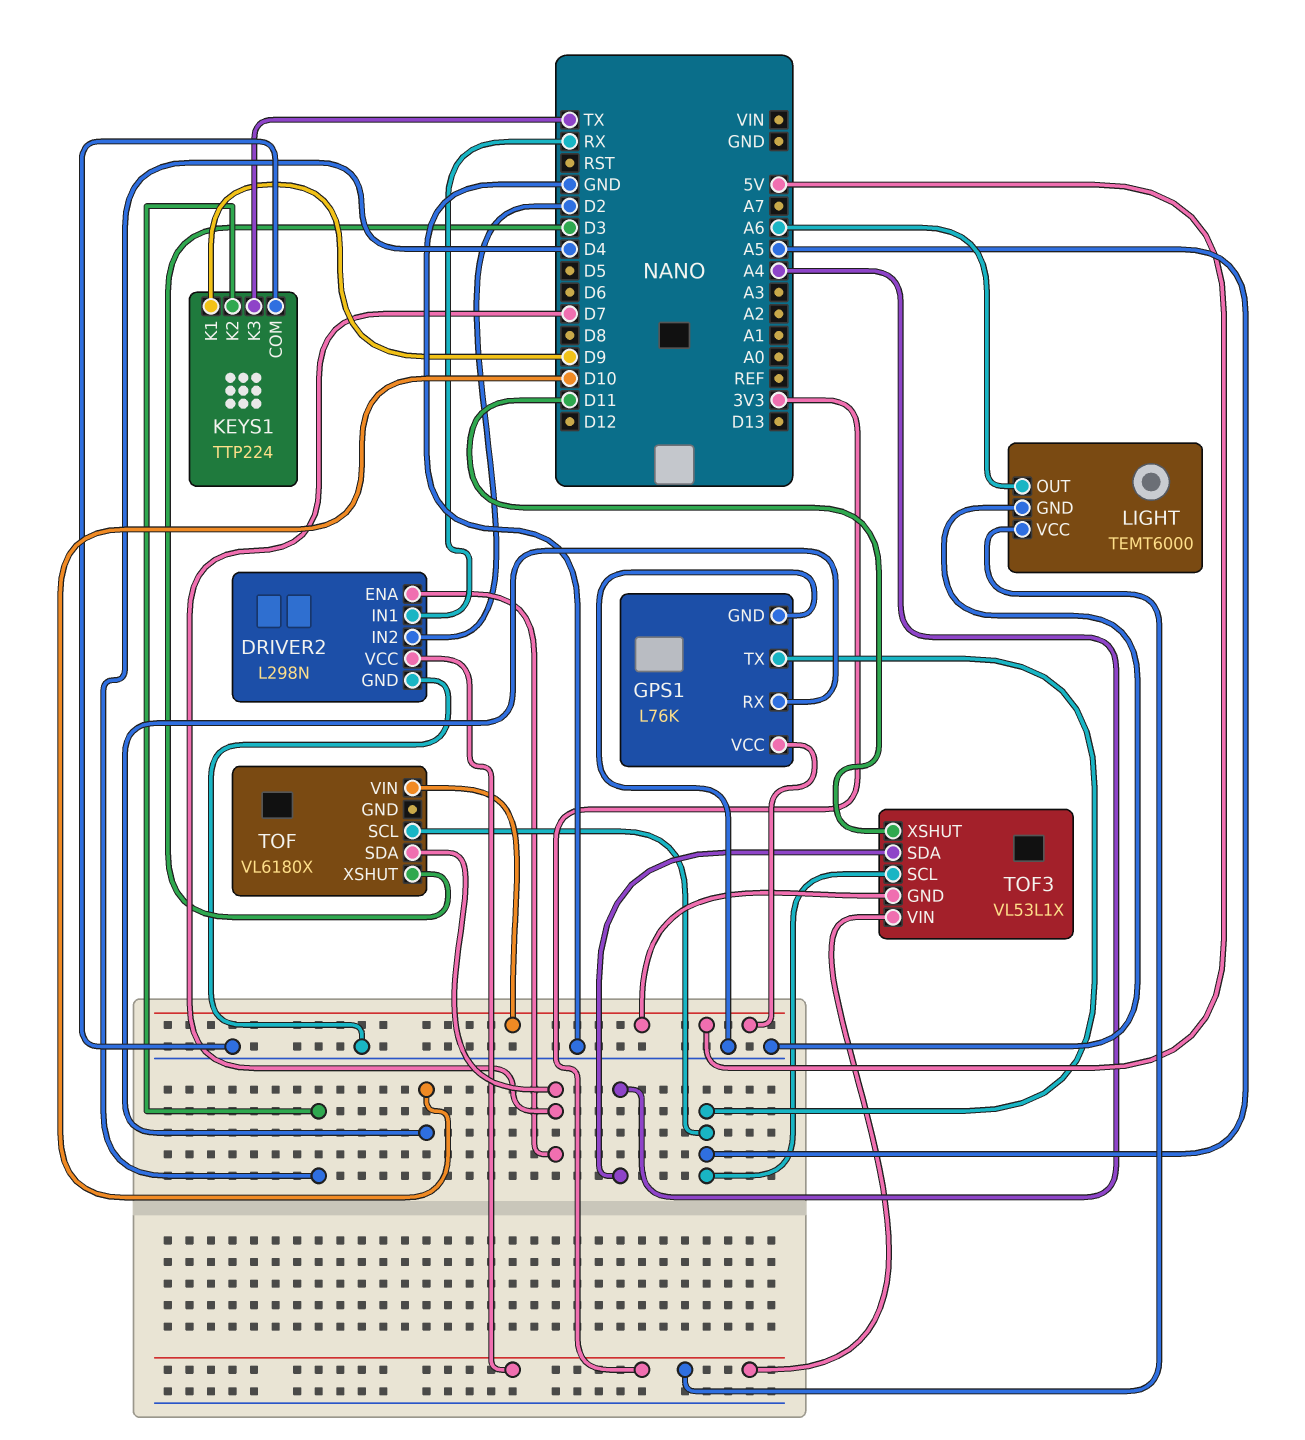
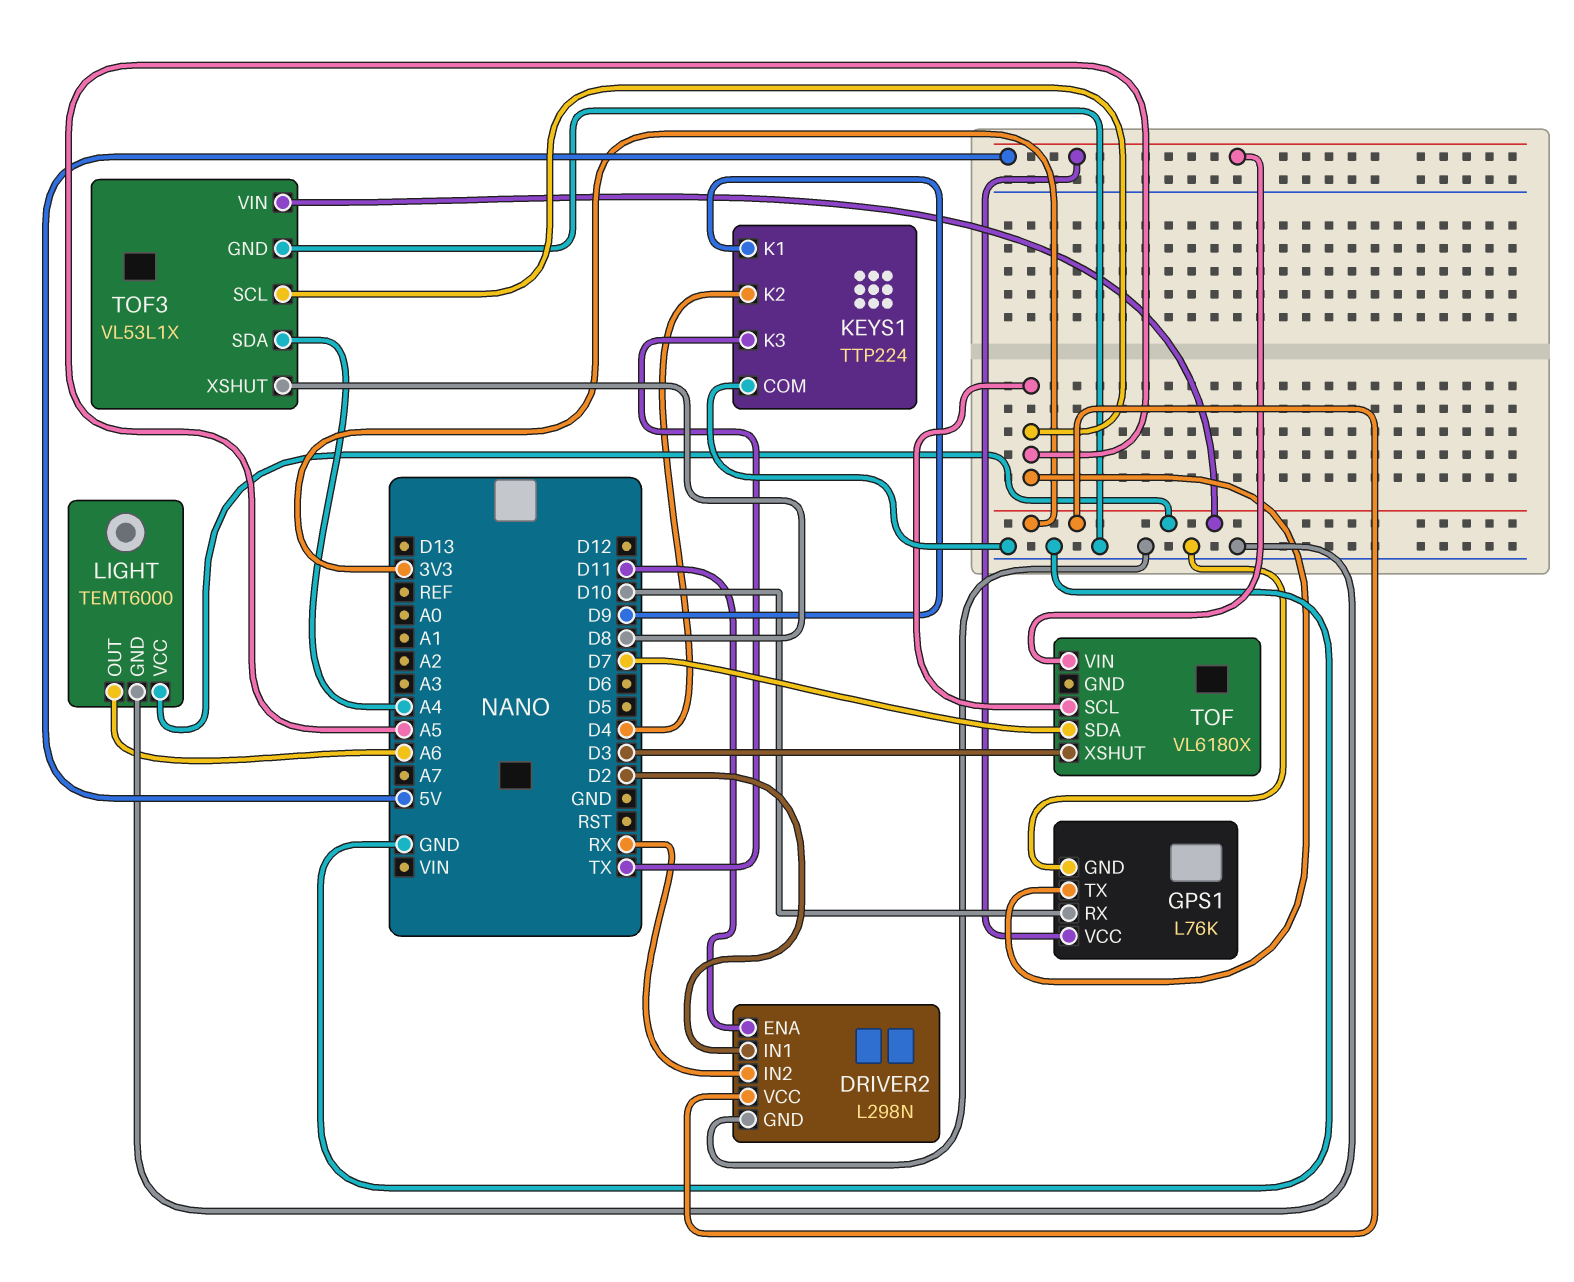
DRIVER2 pin ENA: D7 -> D11
DRIVER2 pin IN1: RX -> D2
DRIVER2 pin IN2: D2 -> RX
TOF3 pin GND: 5V -> GND
TOF3 pin XSHUT: D11 -> D8

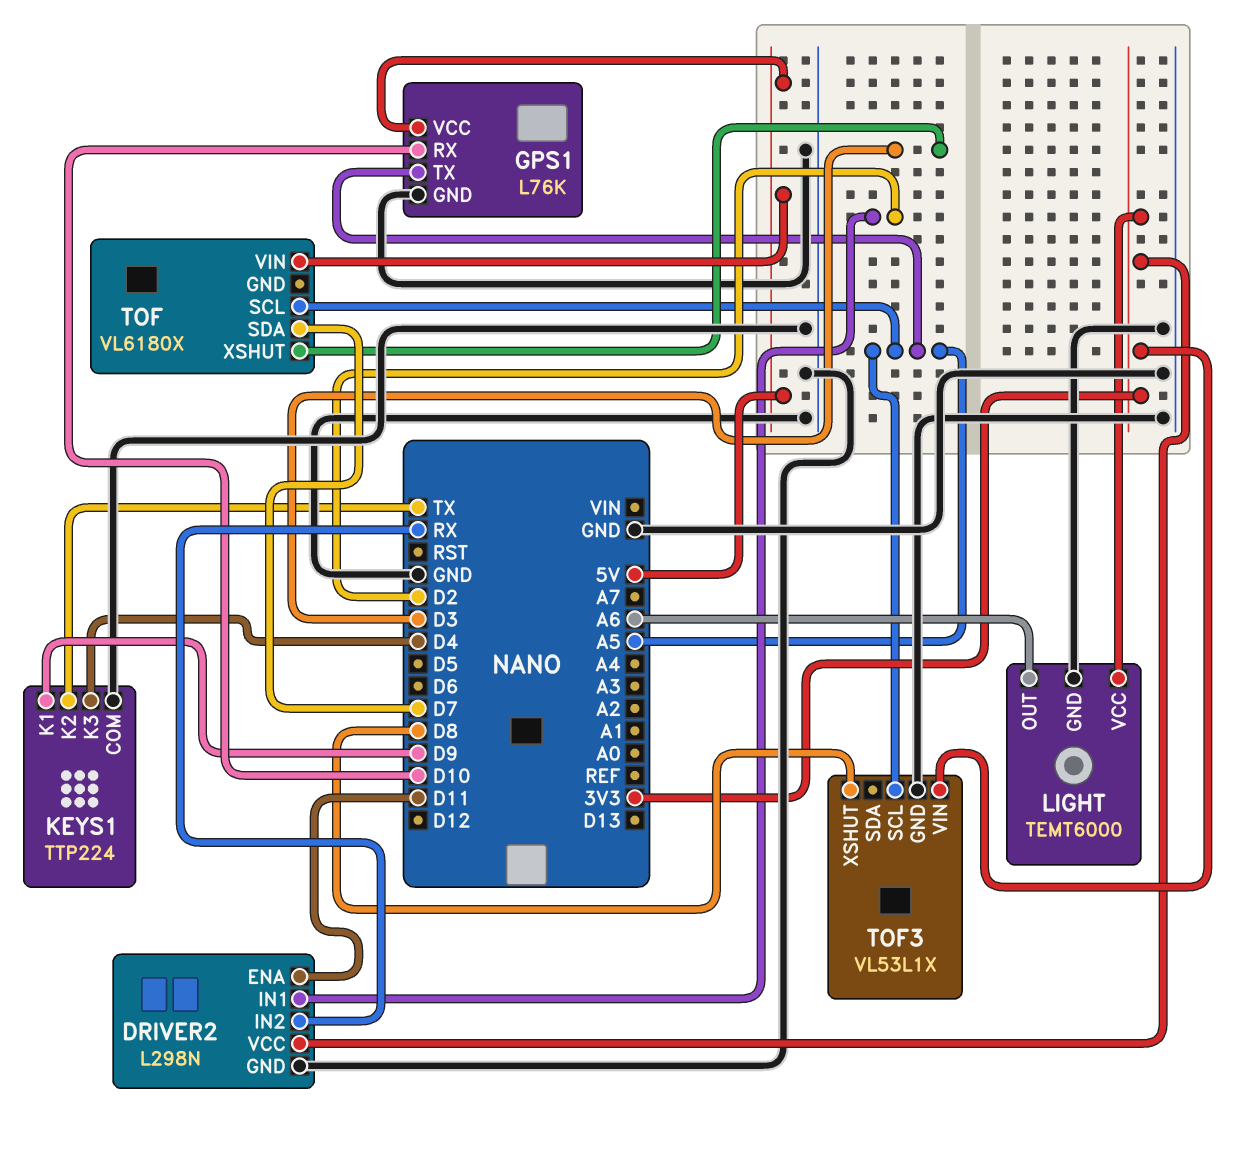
KEYS1 pin K2: D4 -> TX
KEYS1 pin K3: TX -> D4
TOF3 pin SDA: A4 -> none

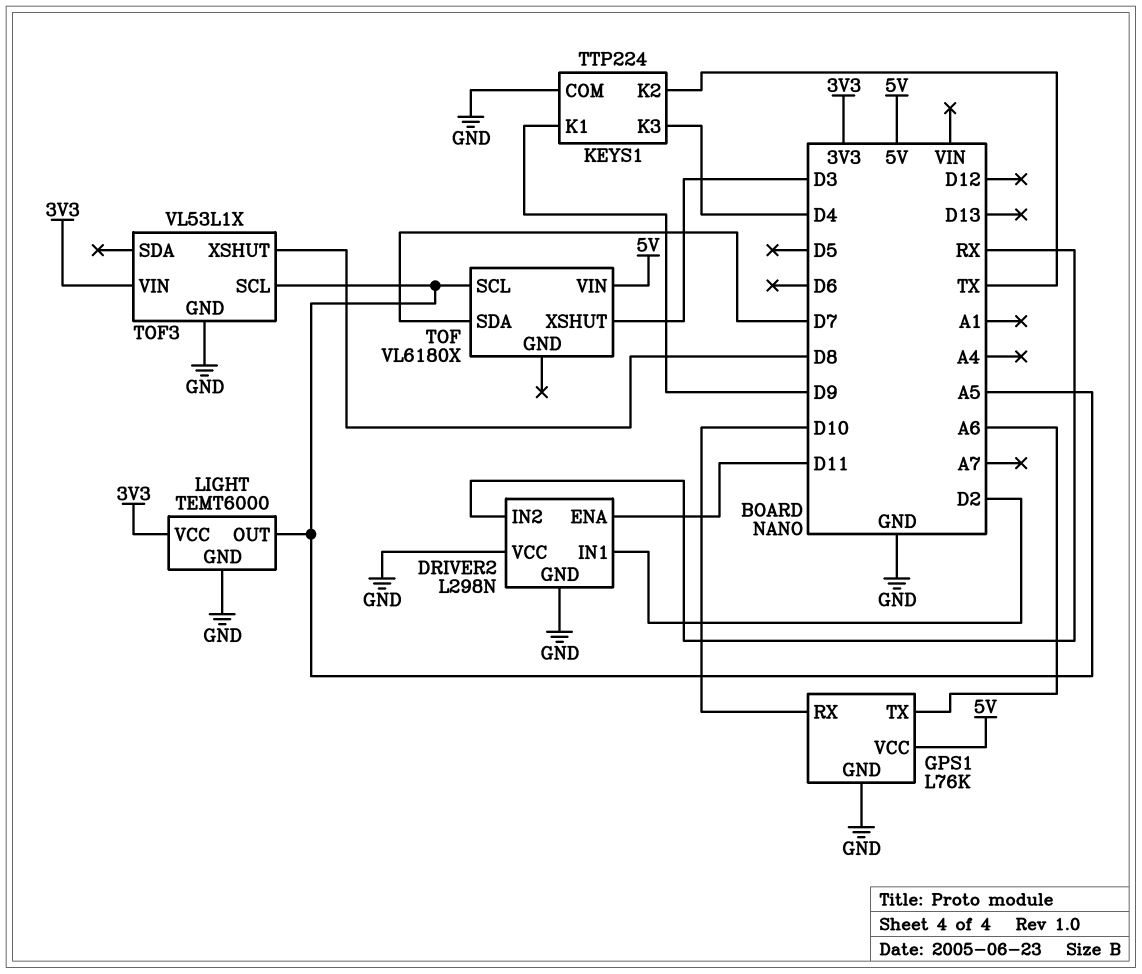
DRIVER2 pin VCC: 3V3 -> GND
GPS1 pin TX: A5 -> A6
LIGHT pin OUT: A6 -> A5

